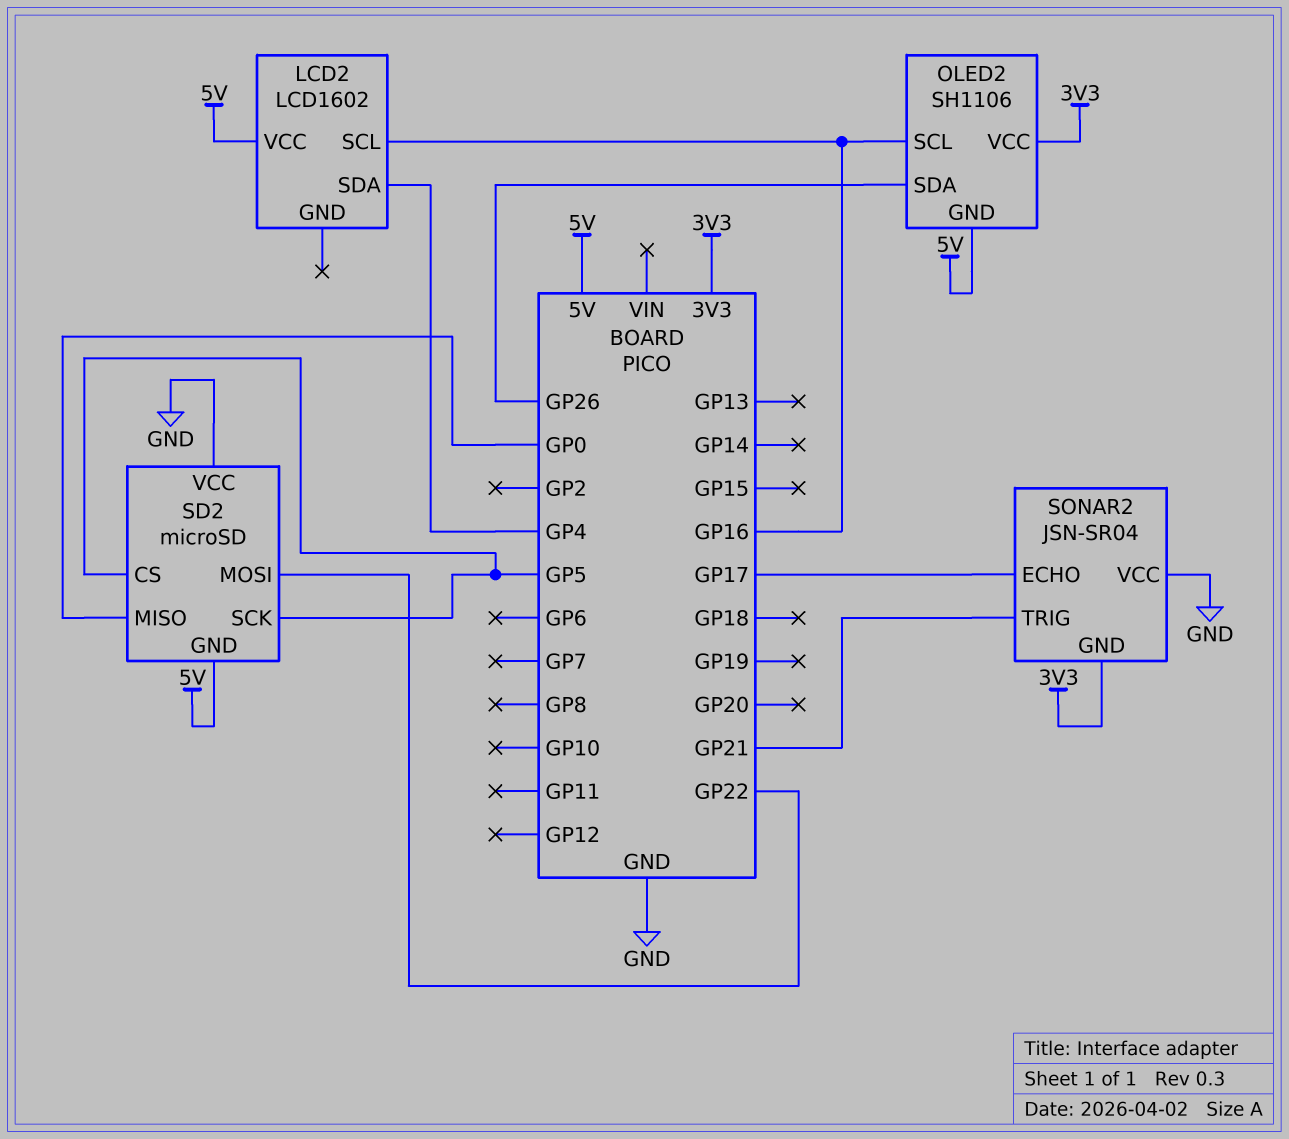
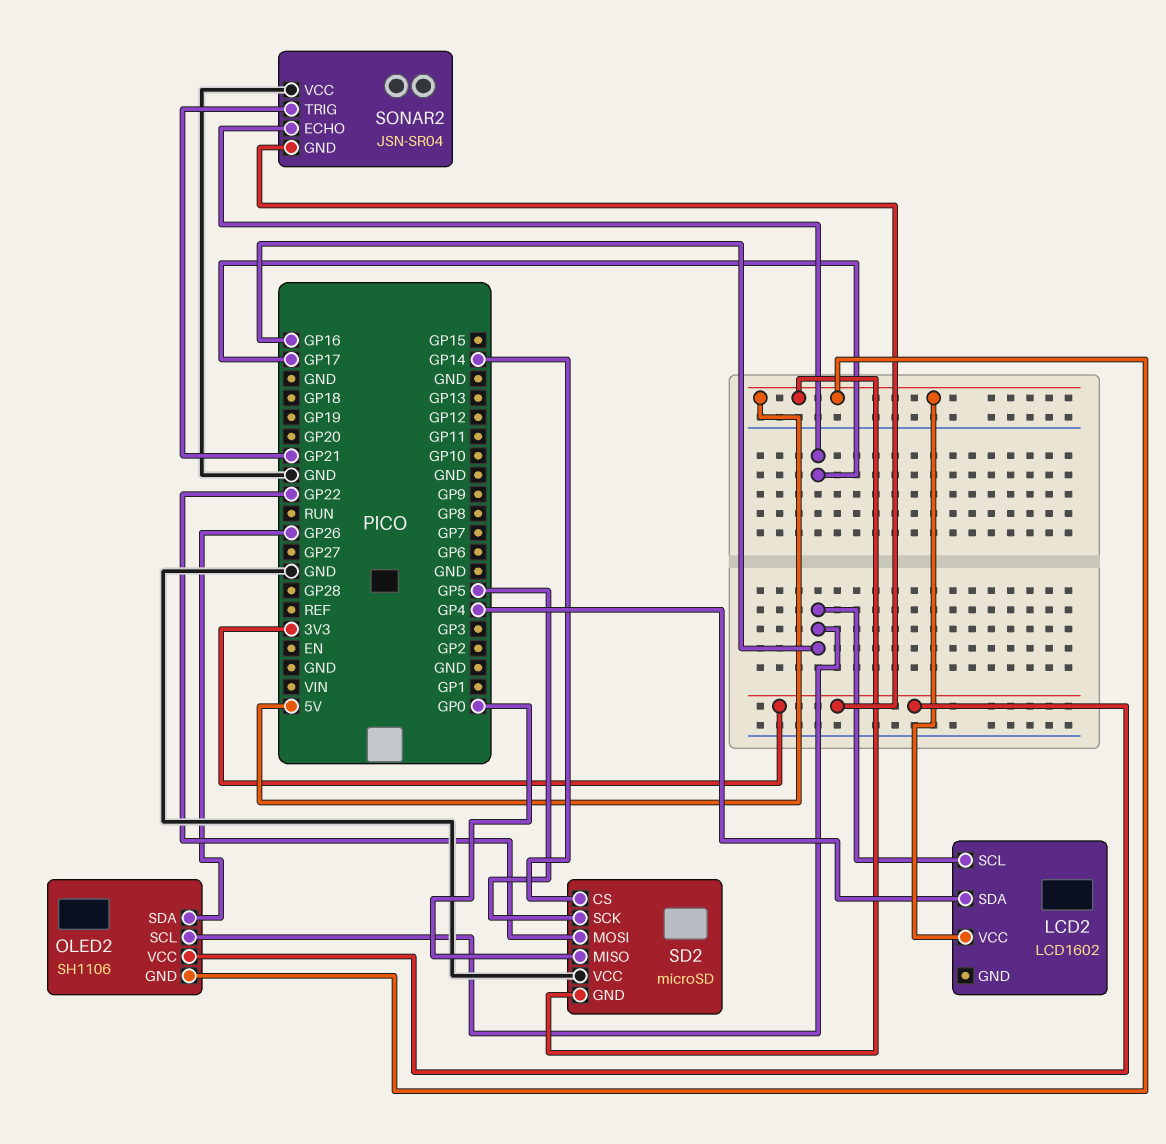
SD2 pin CS: GP5 -> GP14

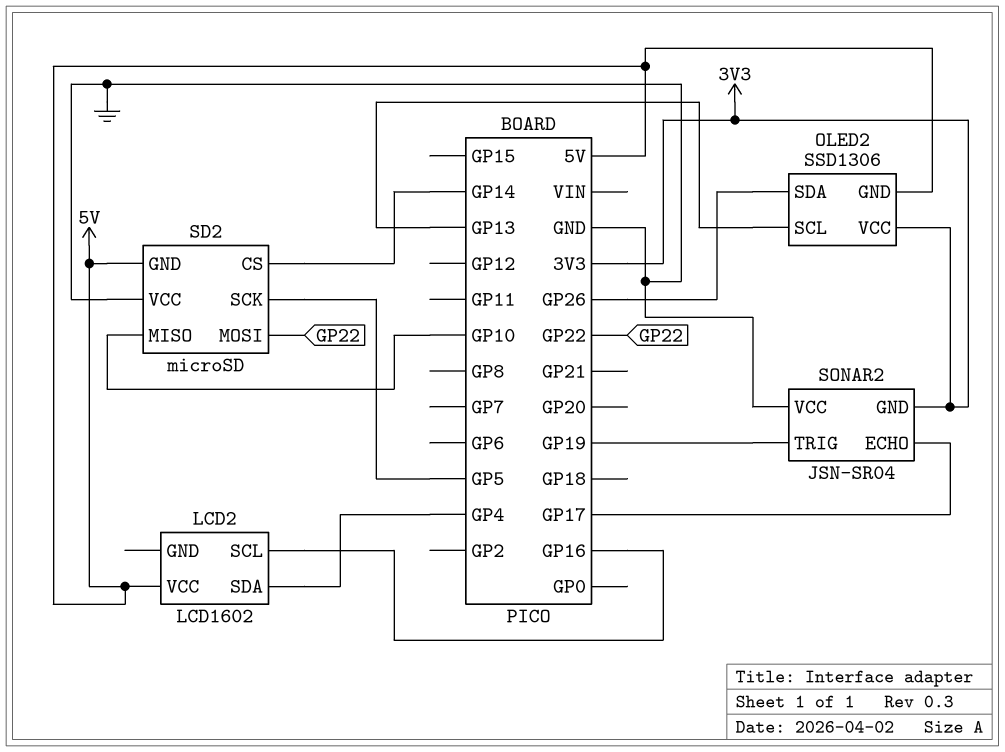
OLED2: SH1106 -> SSD1306
OLED2 pin SCL: GP16 -> GP13
SD2 pin MISO: GP0 -> GP10
SONAR2 pin TRIG: GP21 -> GP19

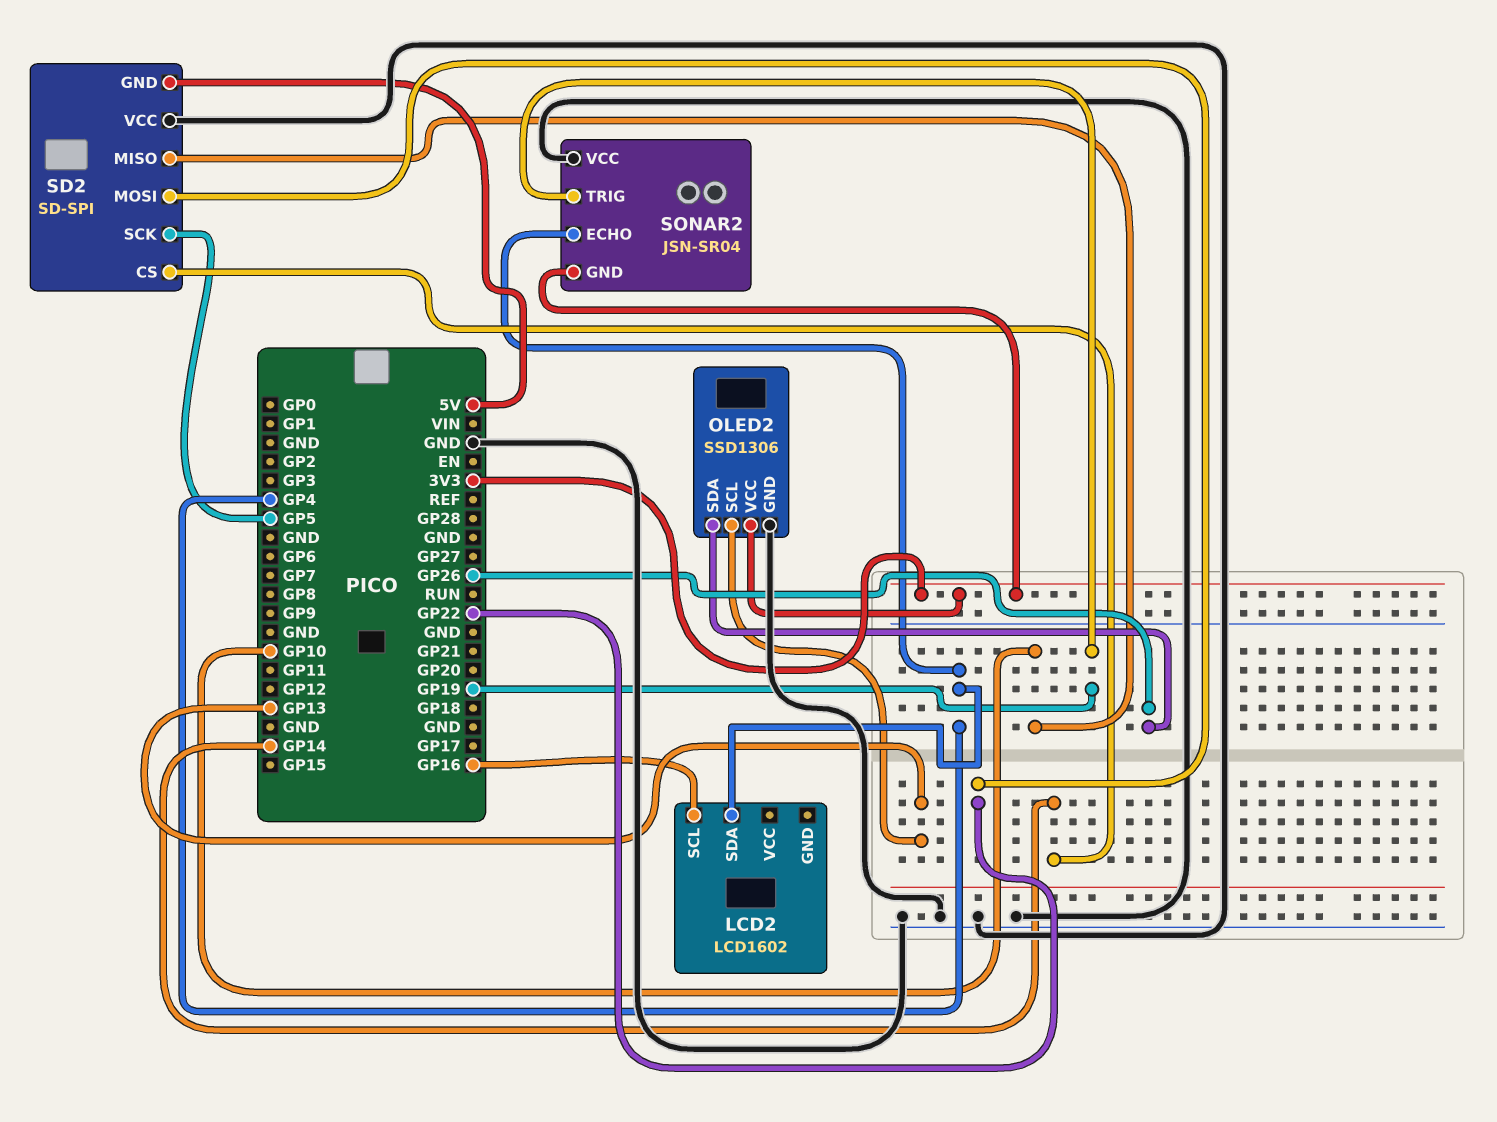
LCD2 pin VCC: 5V -> none
OLED2 pin GND: 5V -> GND
SD2: microSD -> SD-SPI
SONAR2 pin ECHO: GP17 -> GP4

